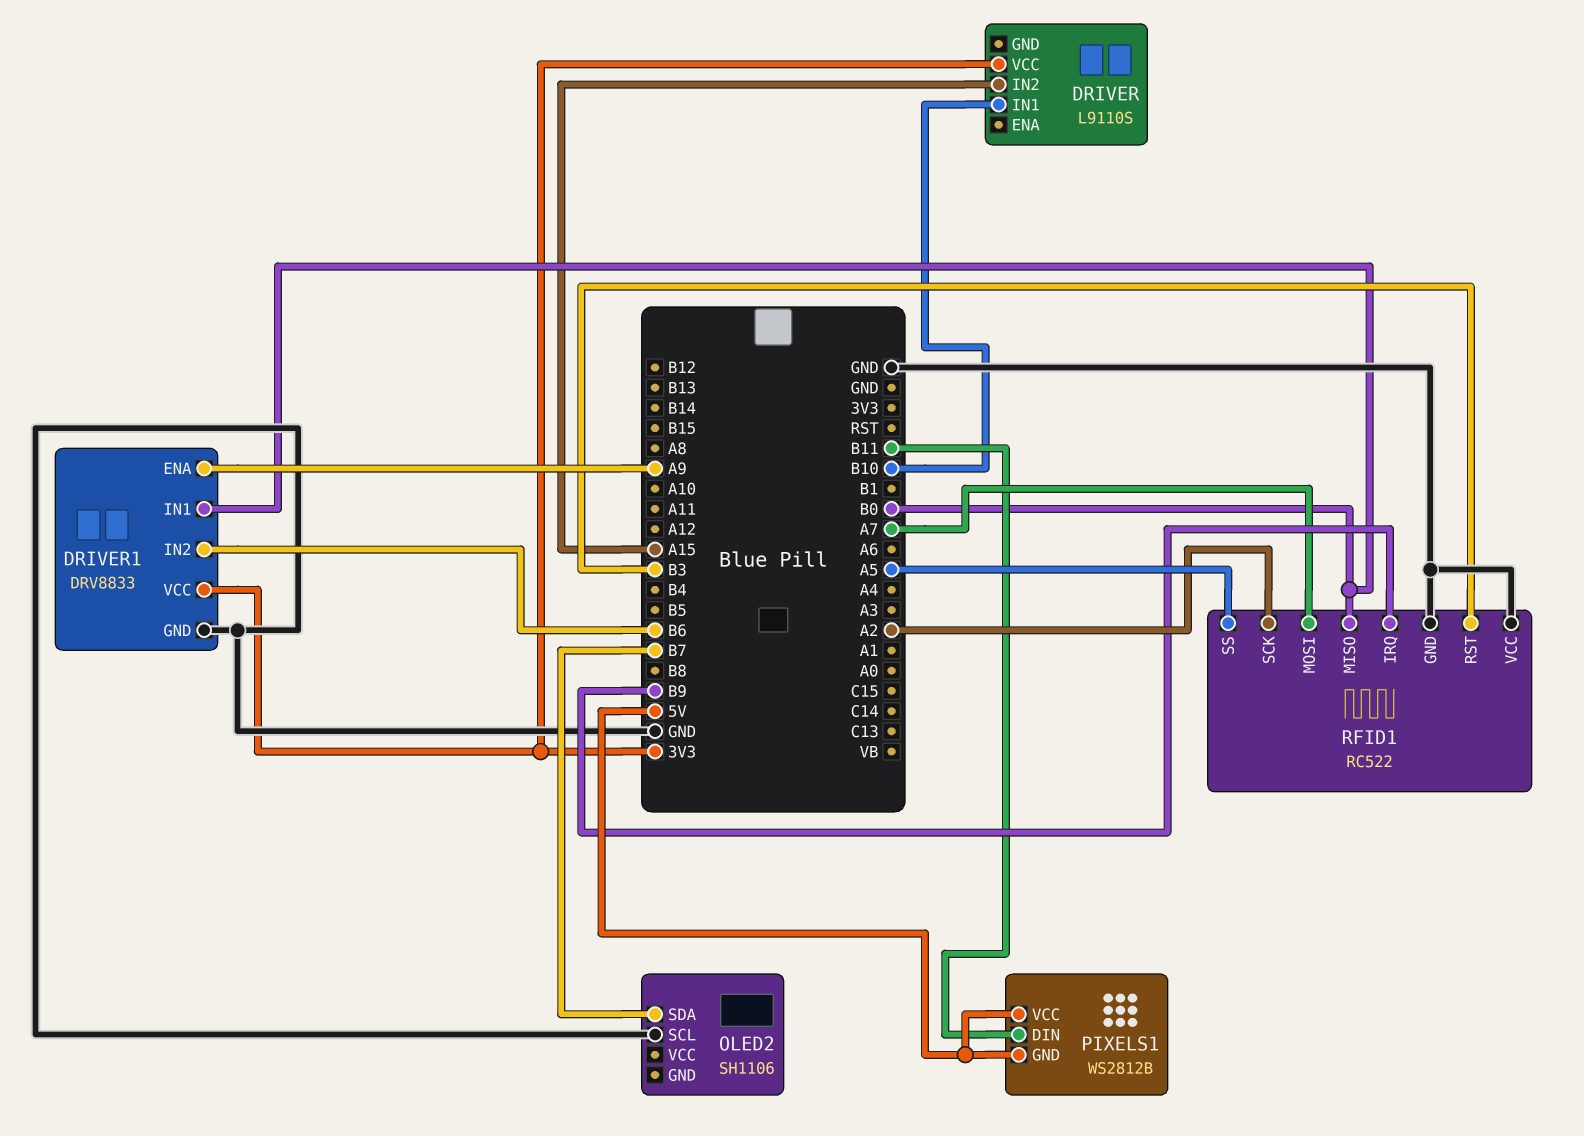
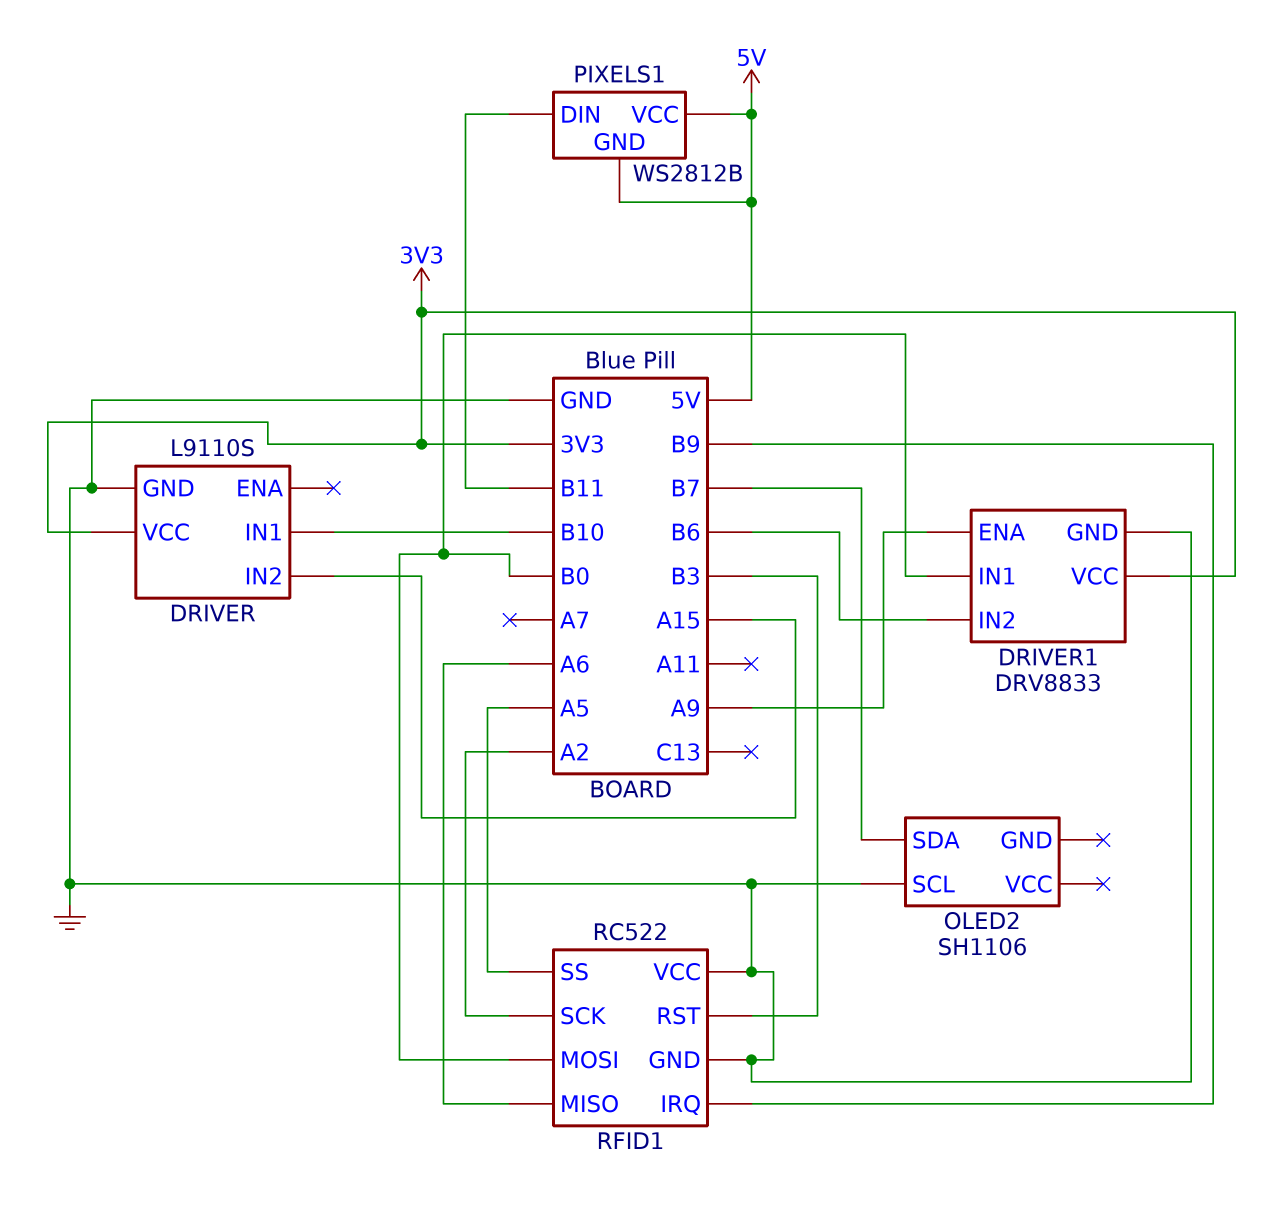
DRIVER pin GND: none -> GND
RFID1 pin MISO: B0 -> A6
RFID1 pin MOSI: A7 -> B0

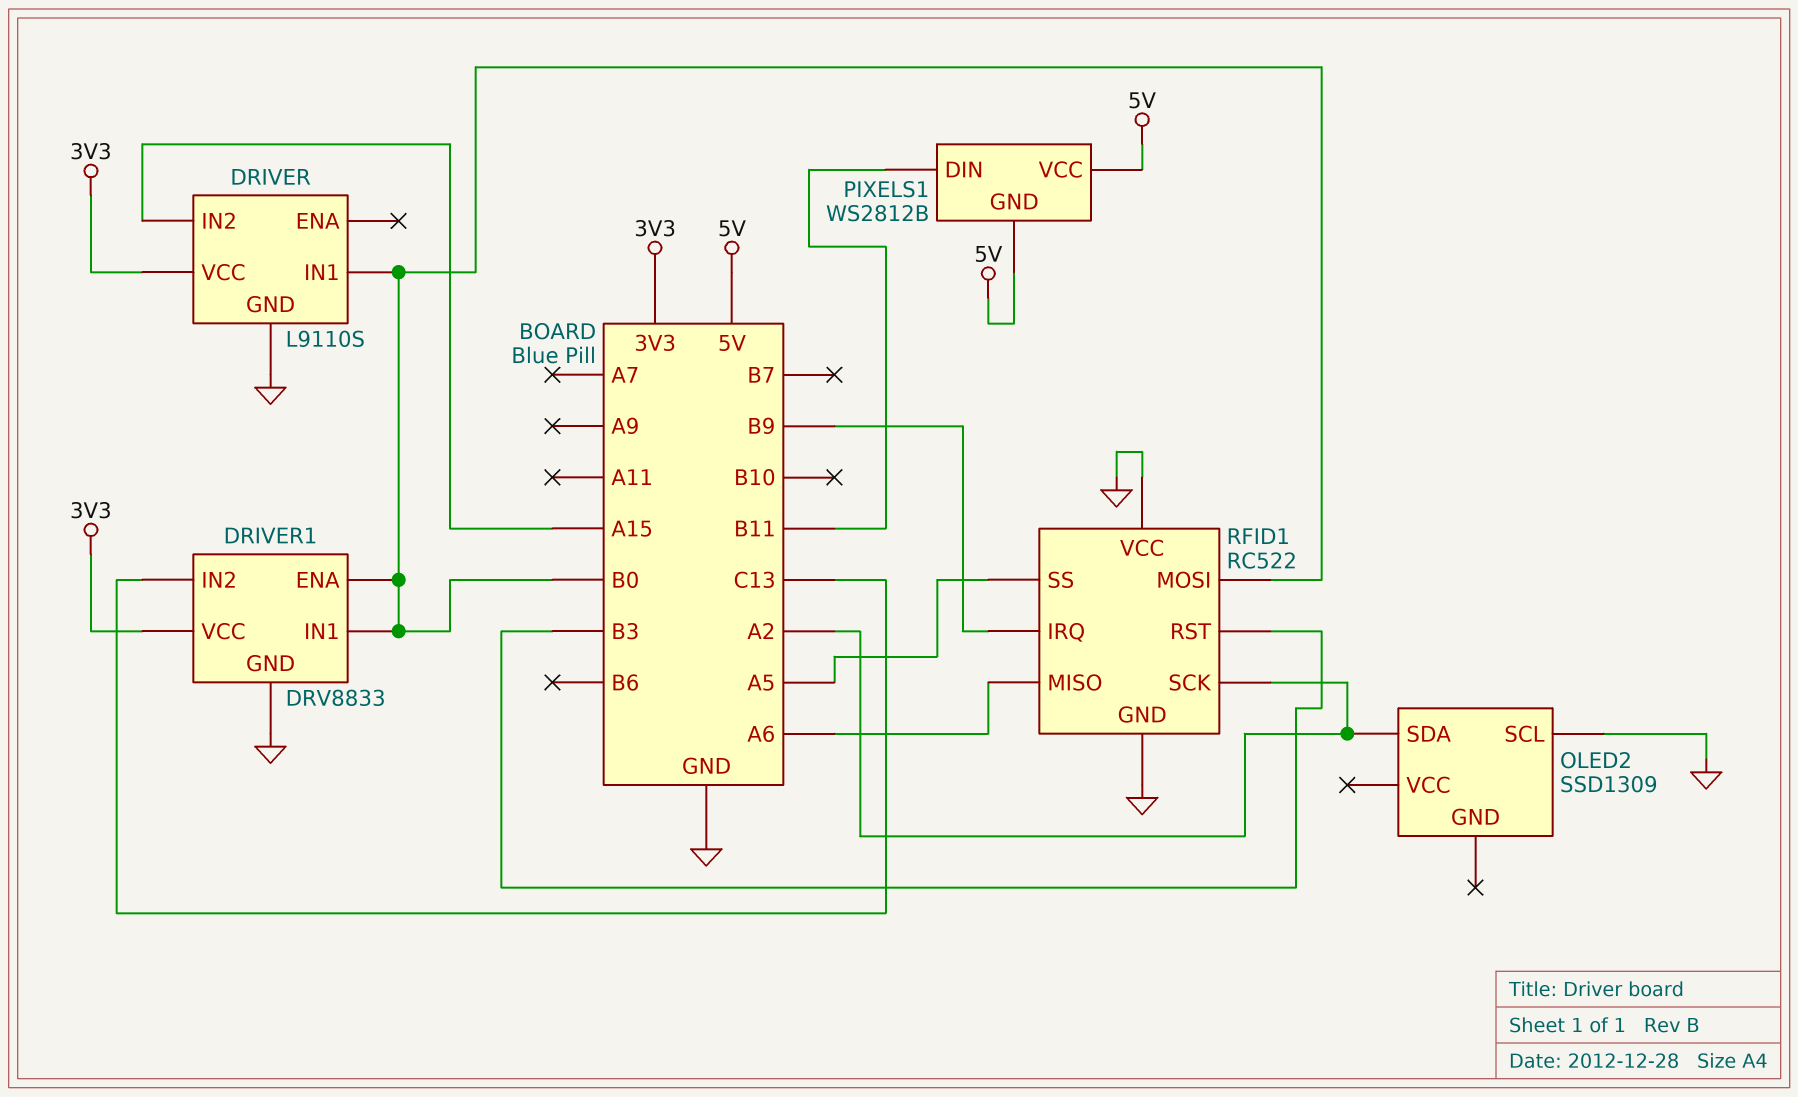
DRIVER pin IN1: B10 -> B0
DRIVER1 pin ENA: A9 -> B0
DRIVER1 pin IN2: B6 -> C13
OLED2: SH1106 -> SSD1309
OLED2 pin SDA: B7 -> A2

